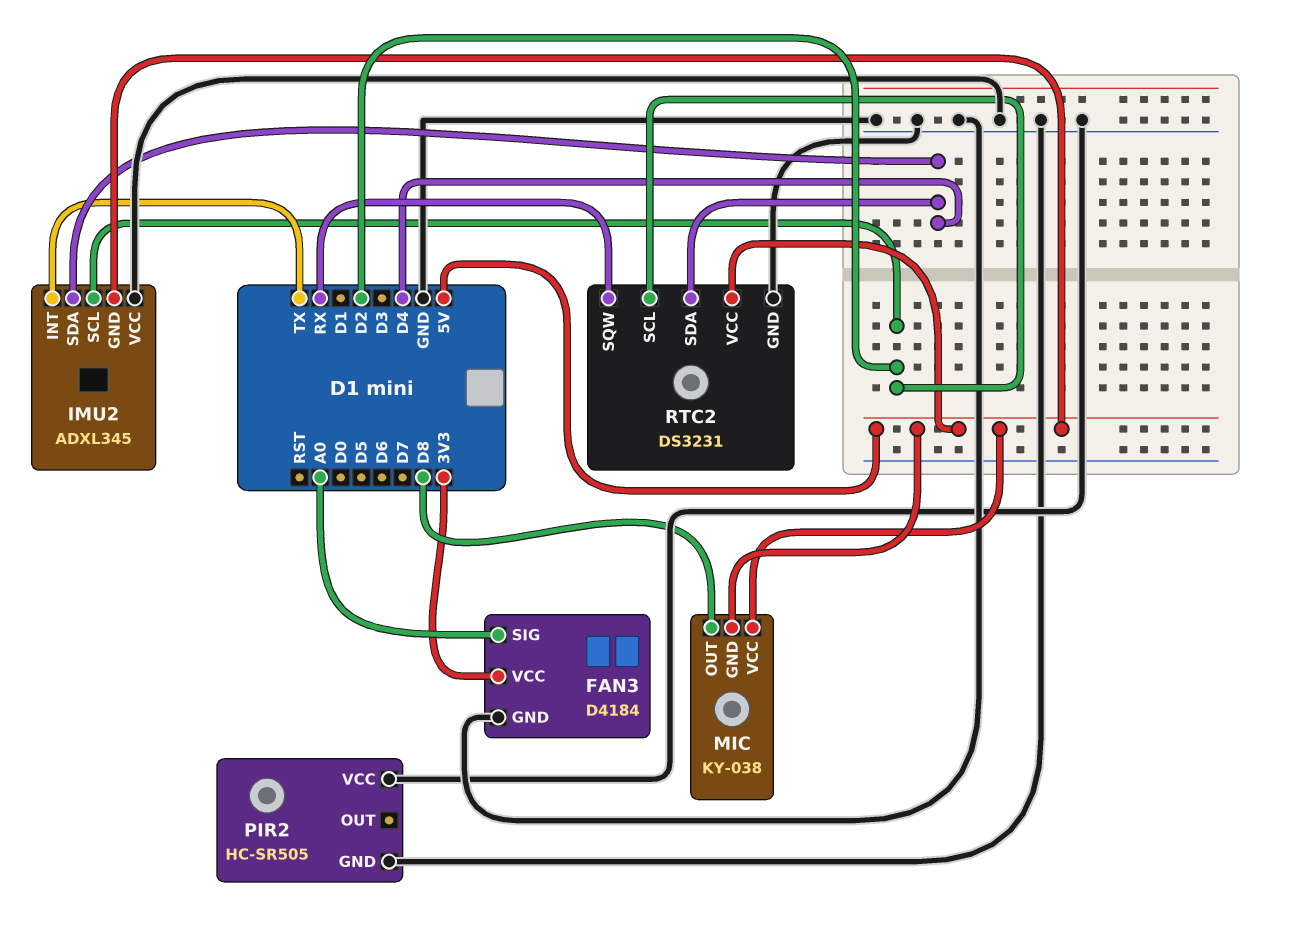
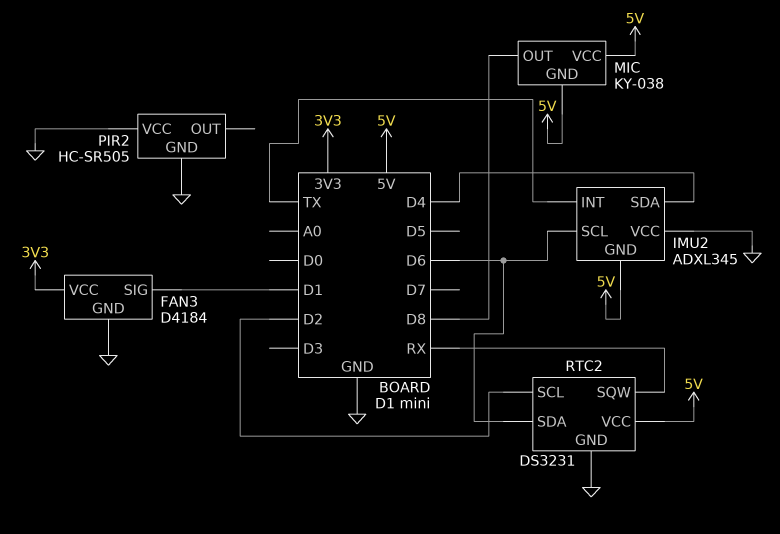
FAN3 pin SIG: A0 -> D1
IMU2 pin SCL: D2 -> D6
RTC2 pin SDA: D4 -> D6

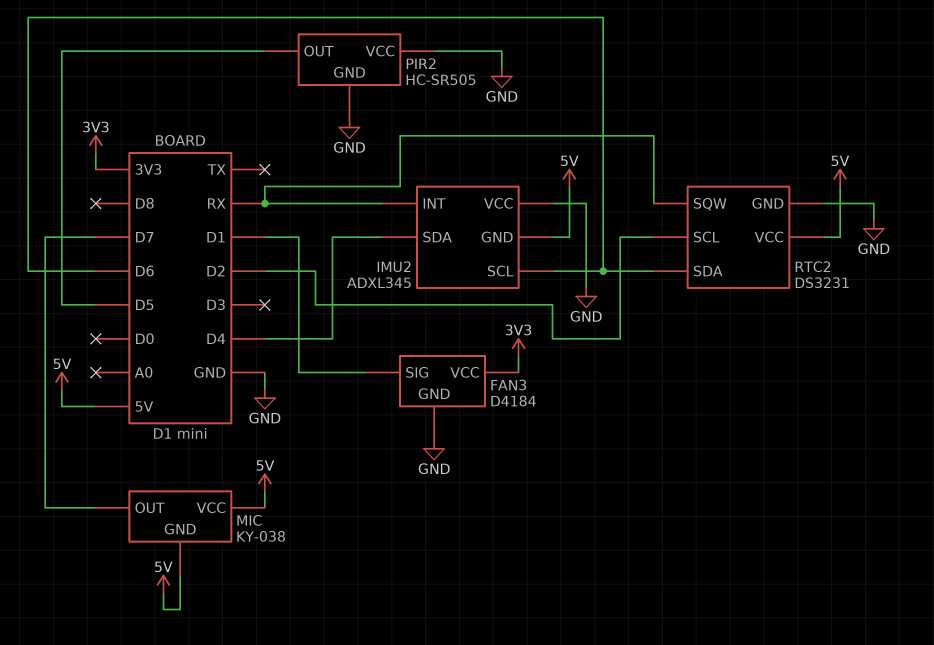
IMU2 pin INT: TX -> RX
MIC pin OUT: D8 -> D7
PIR2 pin OUT: none -> D5

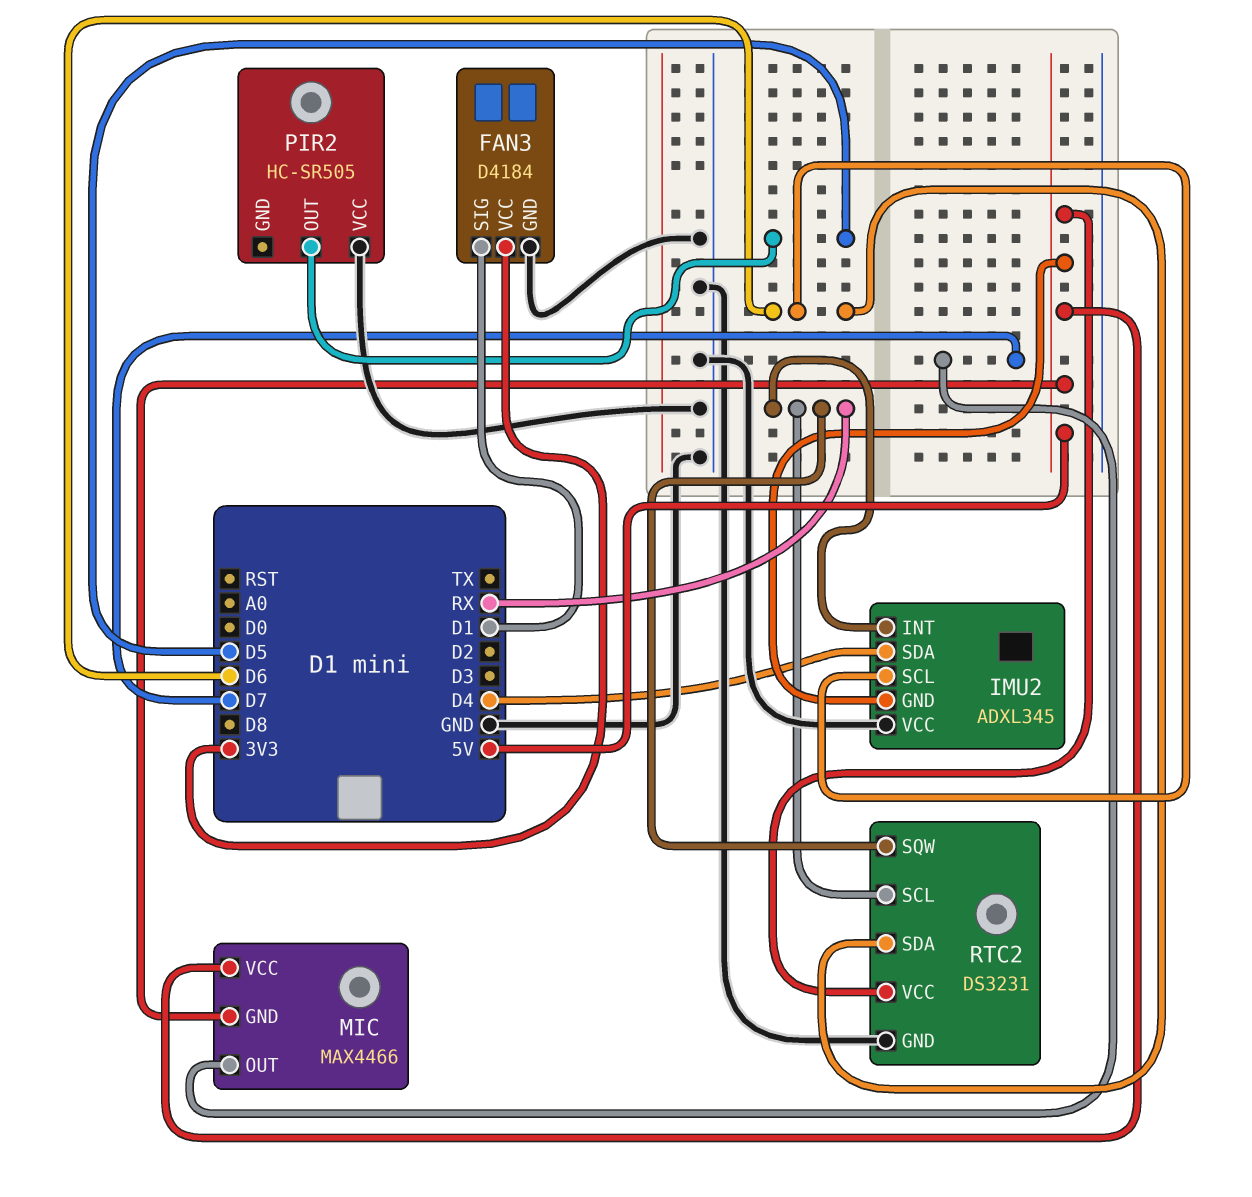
MIC: KY-038 -> MAX4466
PIR2 pin GND: GND -> none
RTC2 pin SCL: D2 -> RX

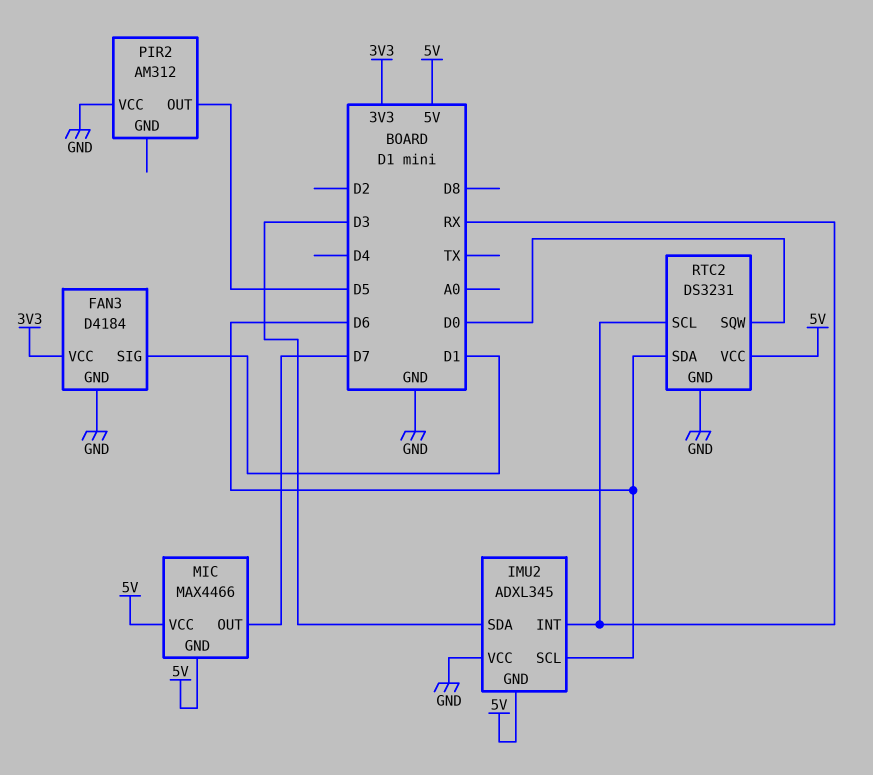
IMU2 pin SDA: D4 -> D3
PIR2: HC-SR505 -> AM312
RTC2 pin SQW: RX -> D0

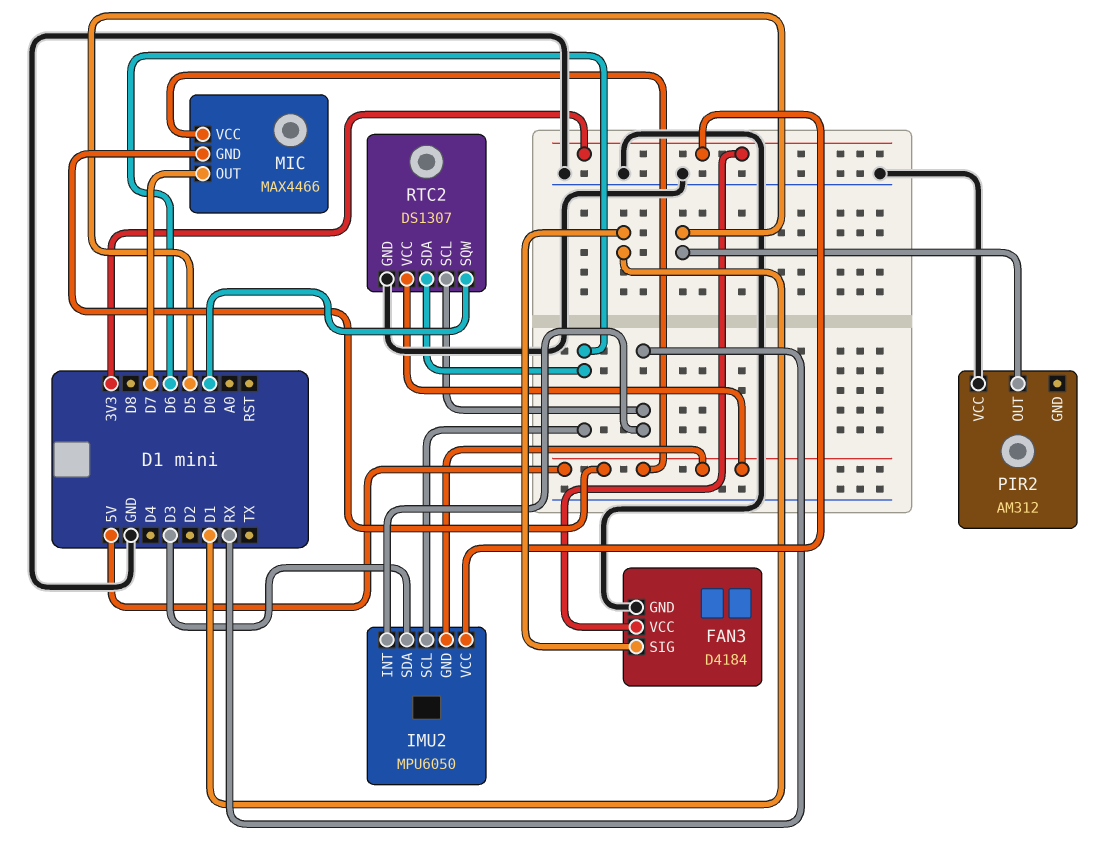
IMU2: ADXL345 -> MPU6050
IMU2 pin VCC: GND -> 3V3
RTC2: DS3231 -> DS1307

